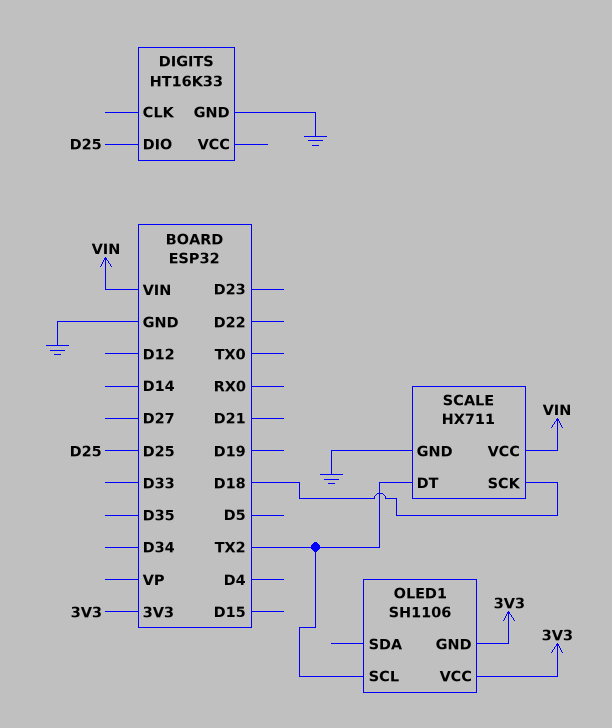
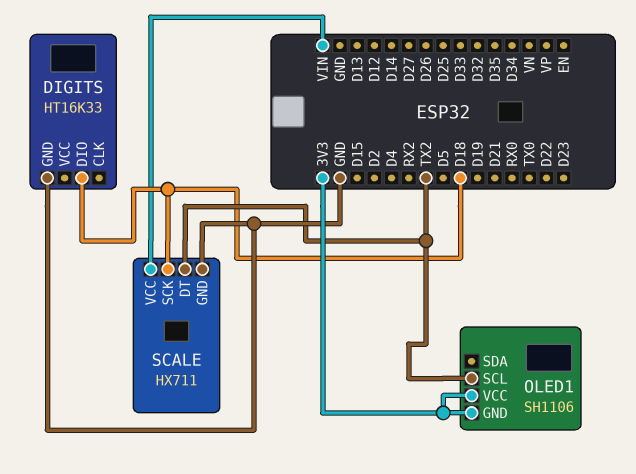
DIGITS pin DIO: D25 -> D18

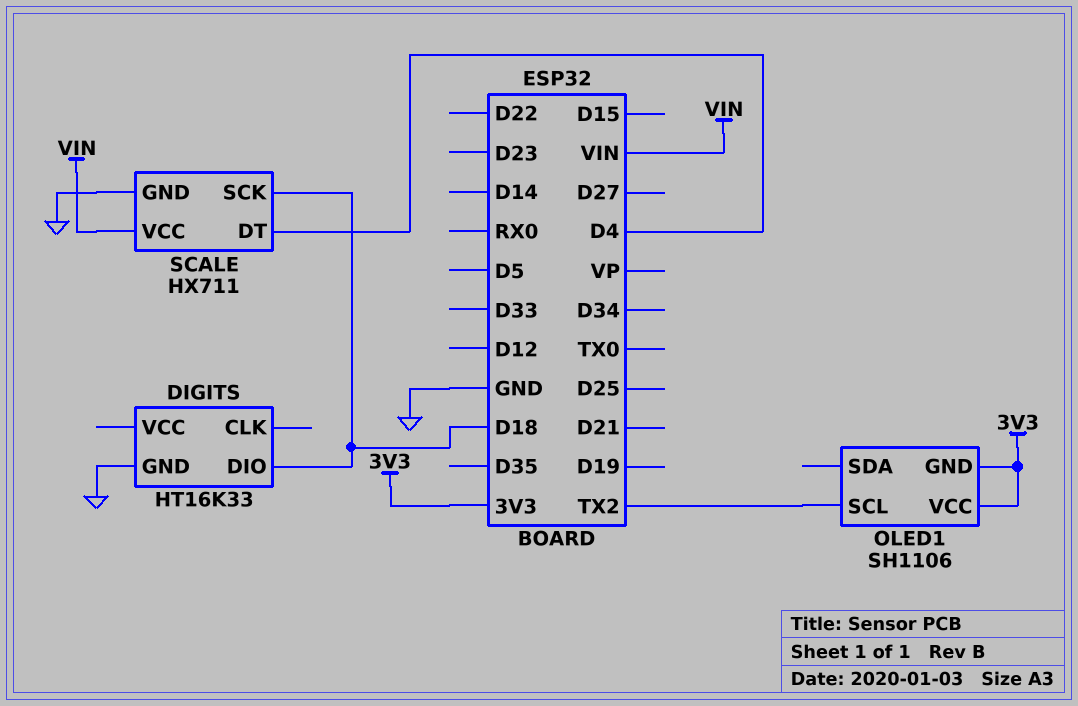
SCALE pin DT: TX2 -> D4

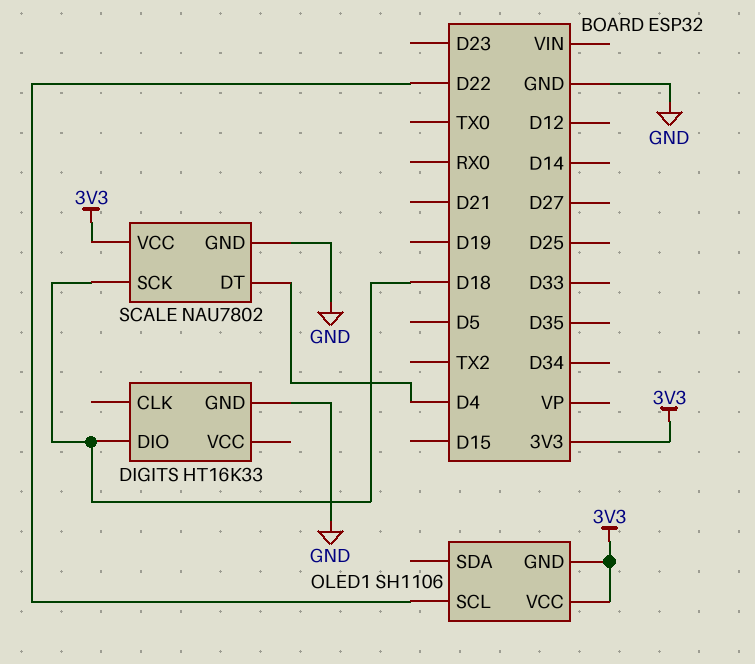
OLED1 pin SCL: TX2 -> D22
SCALE: HX711 -> NAU7802
SCALE pin VCC: VIN -> 3V3

